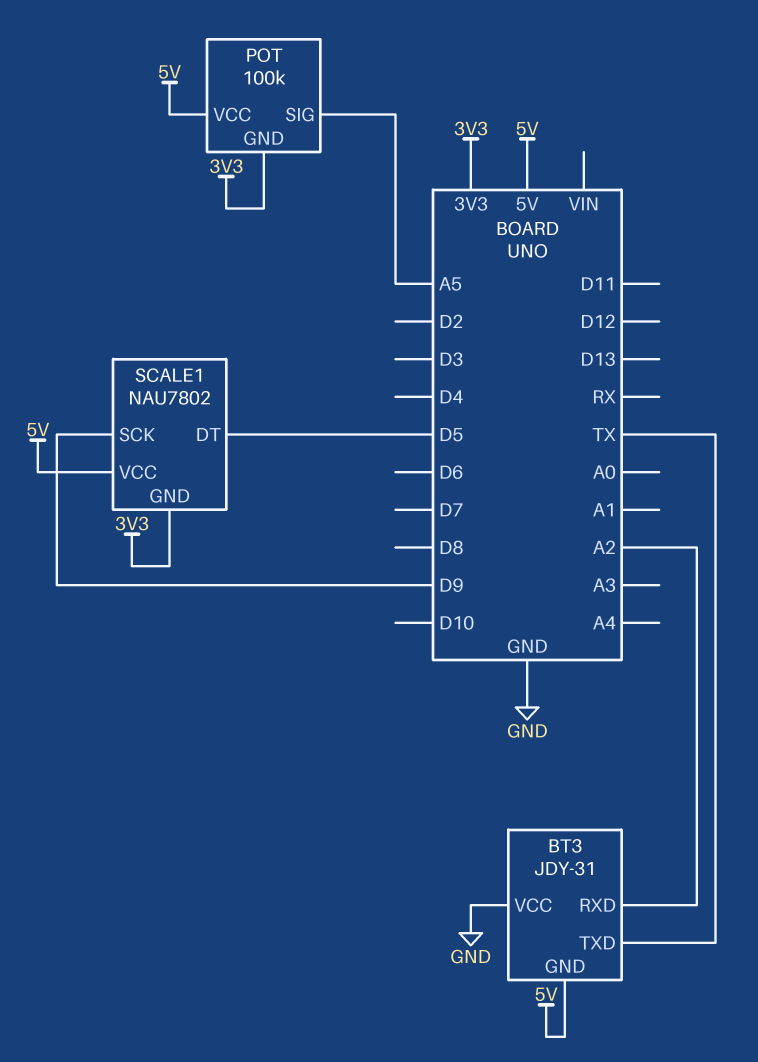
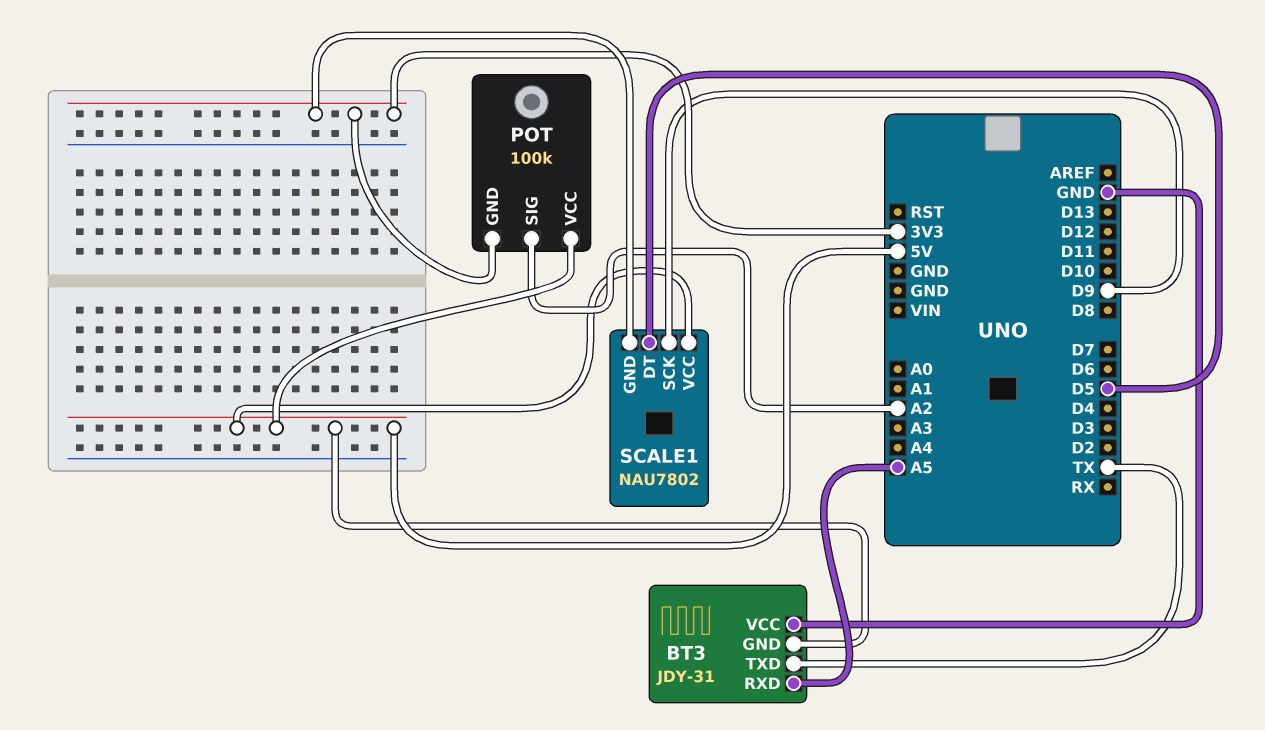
BT3 pin RXD: A2 -> A5
POT pin SIG: A5 -> A2

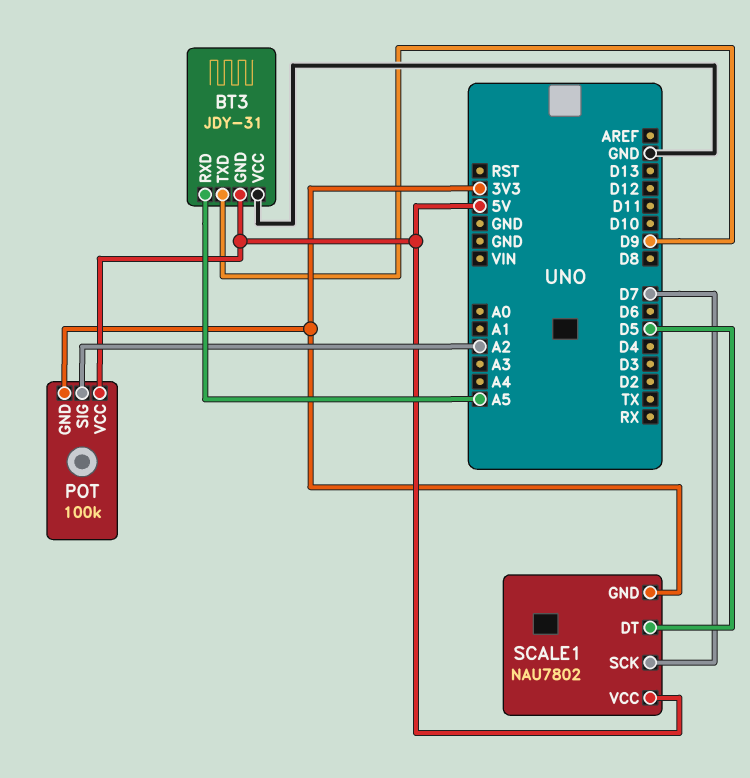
BT3 pin TXD: TX -> D9
SCALE1 pin SCK: D9 -> D7

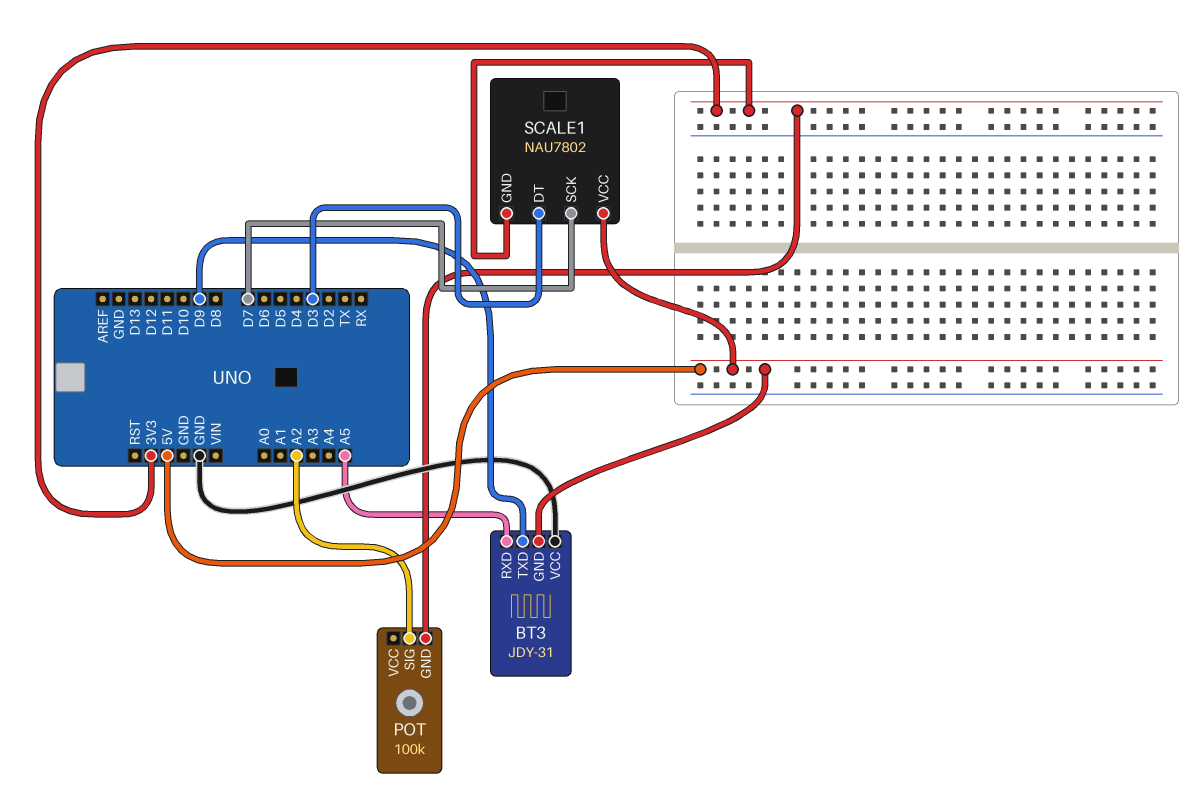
POT pin VCC: 5V -> none
SCALE1 pin DT: D5 -> D3

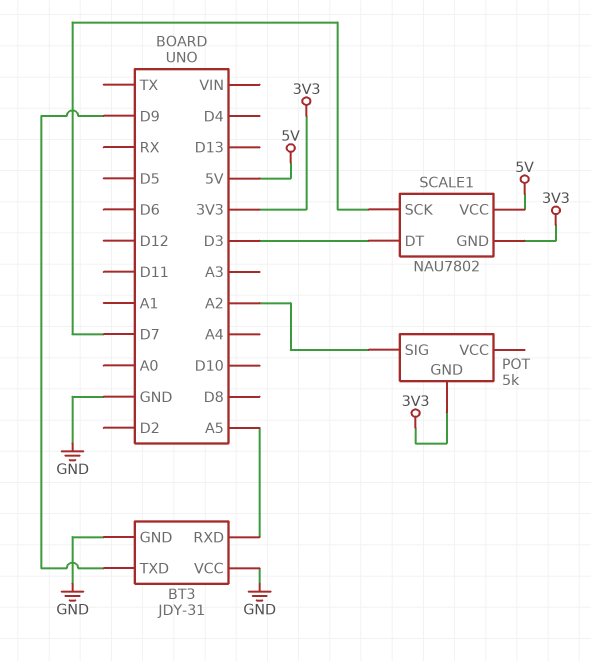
BT3 pin GND: 5V -> GND
POT: 100k -> 5k

